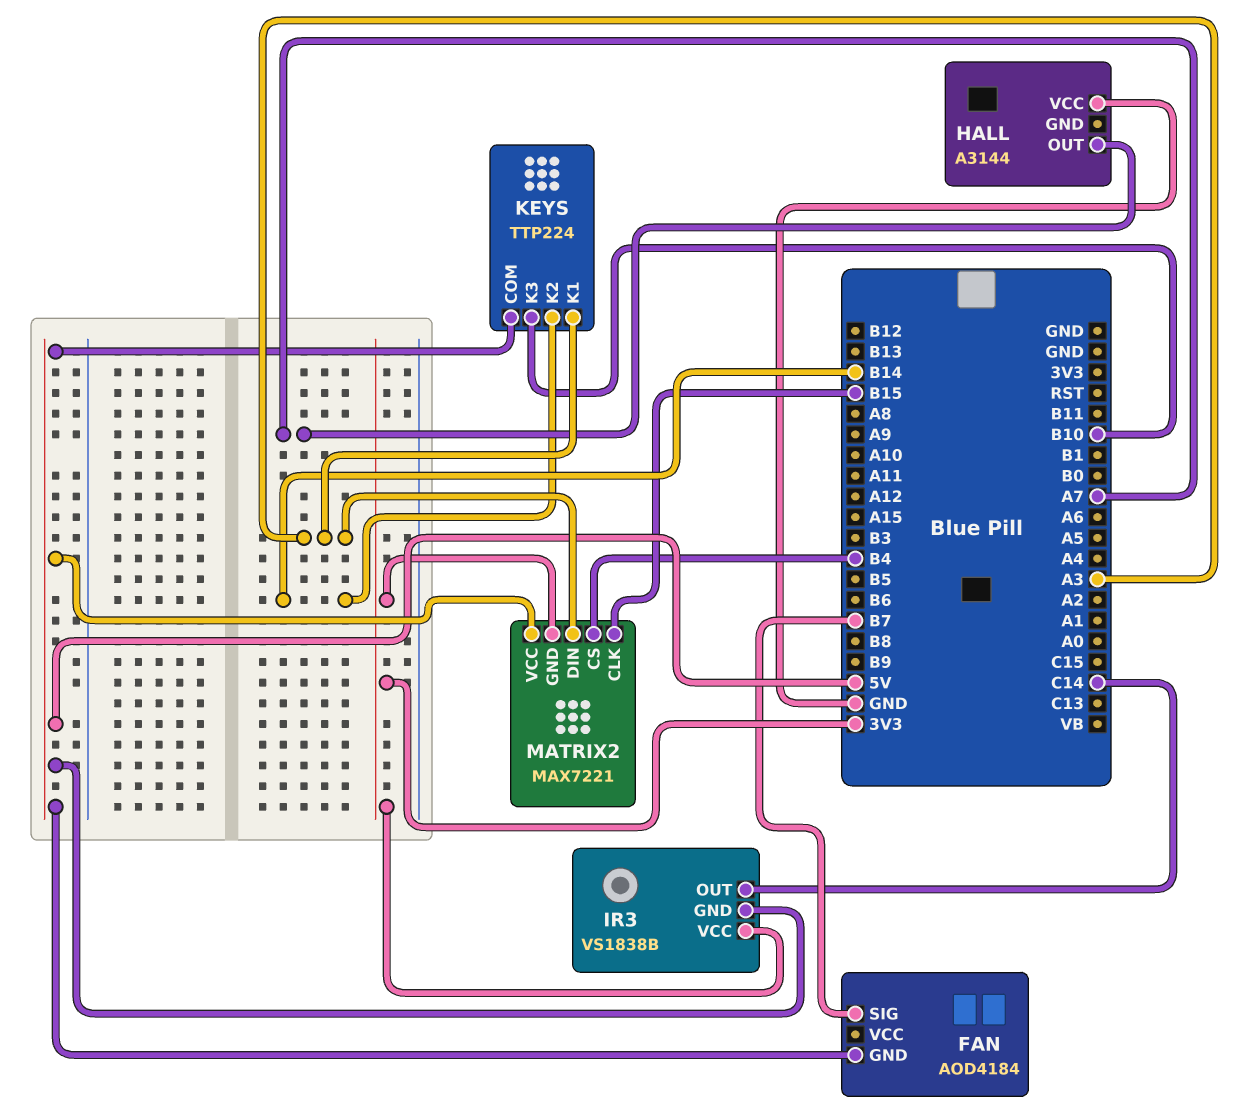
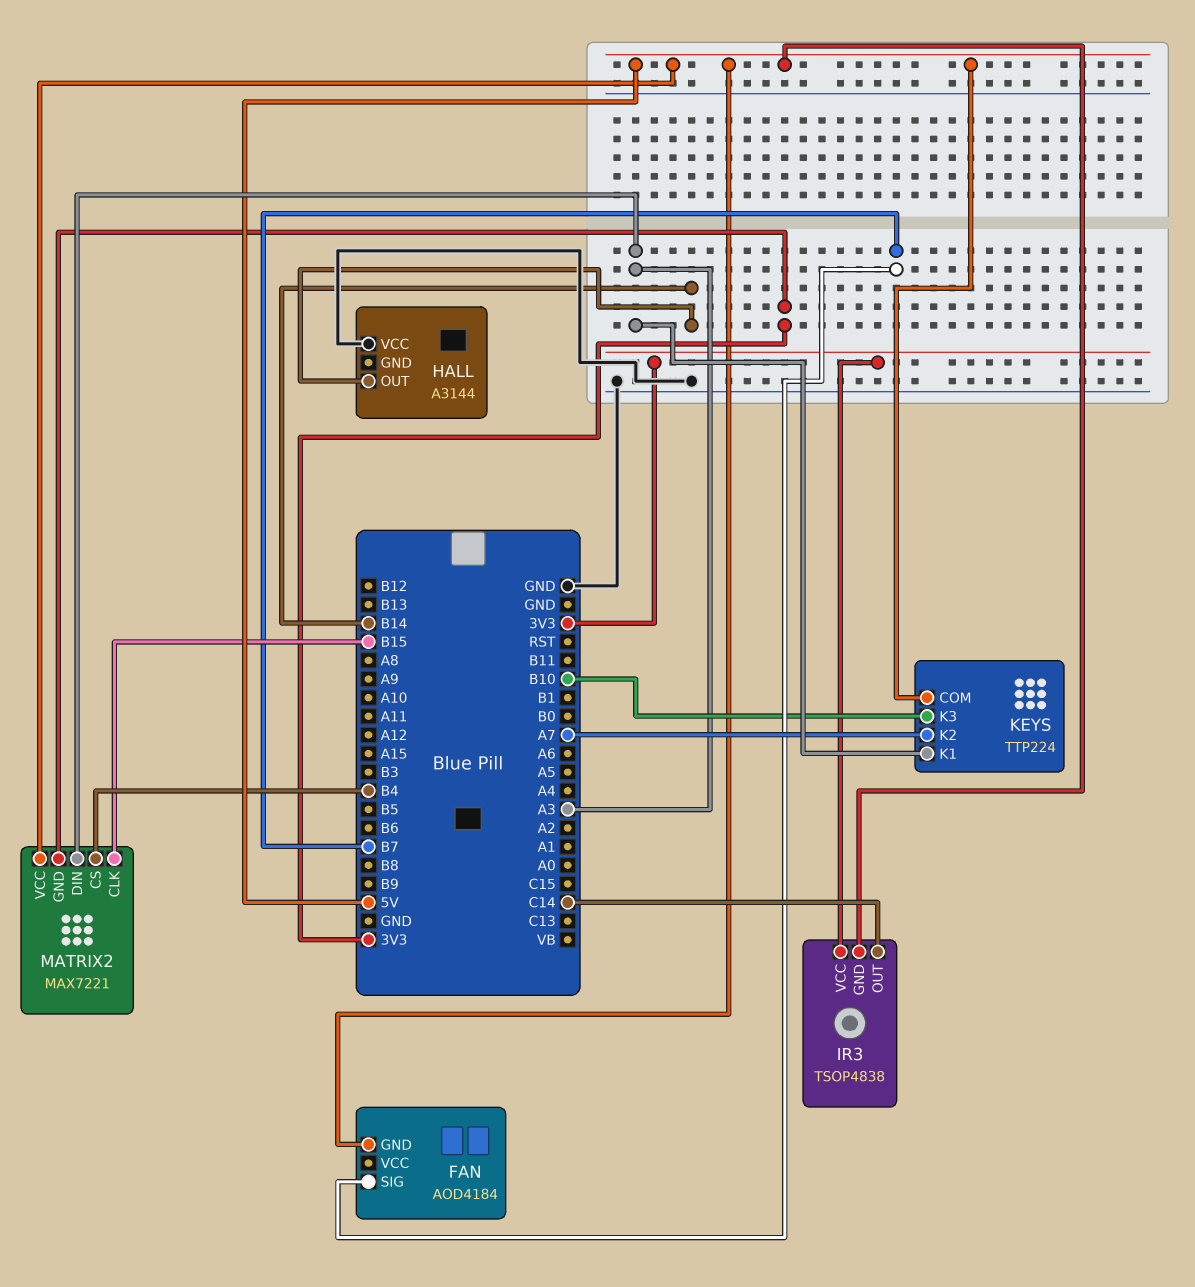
HALL pin OUT: A7 -> B14
IR3: VS1838B -> TSOP4838
KEYS pin K2: B14 -> A7

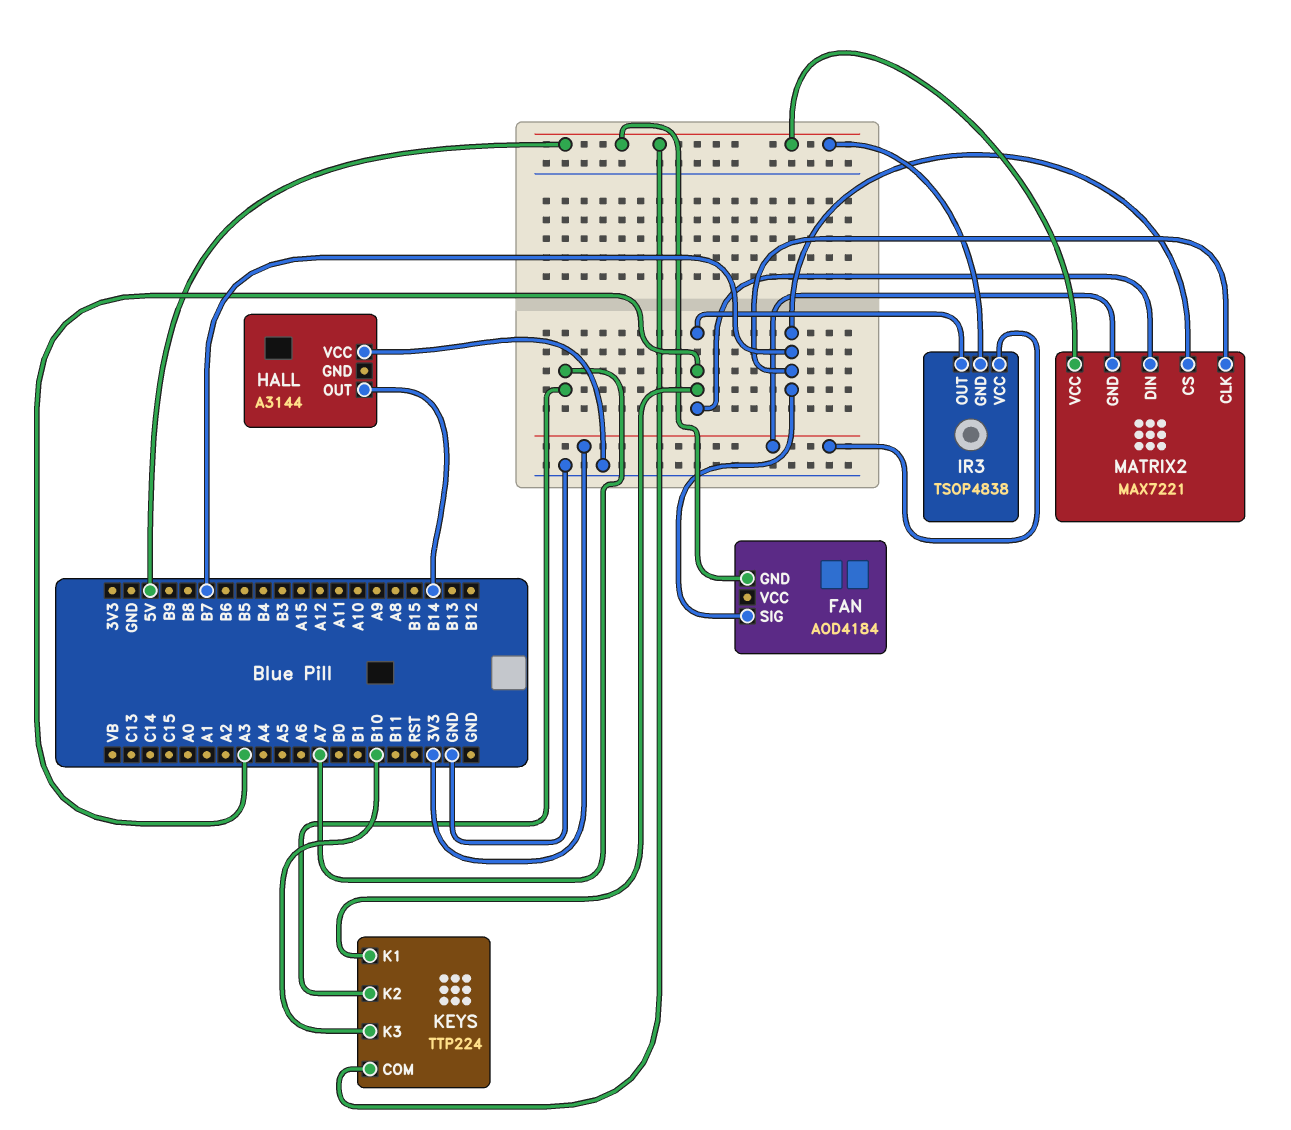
IR3 pin OUT: C14 -> A3
MATRIX2 pin CLK: B15 -> B7
MATRIX2 pin CS: B4 -> B7

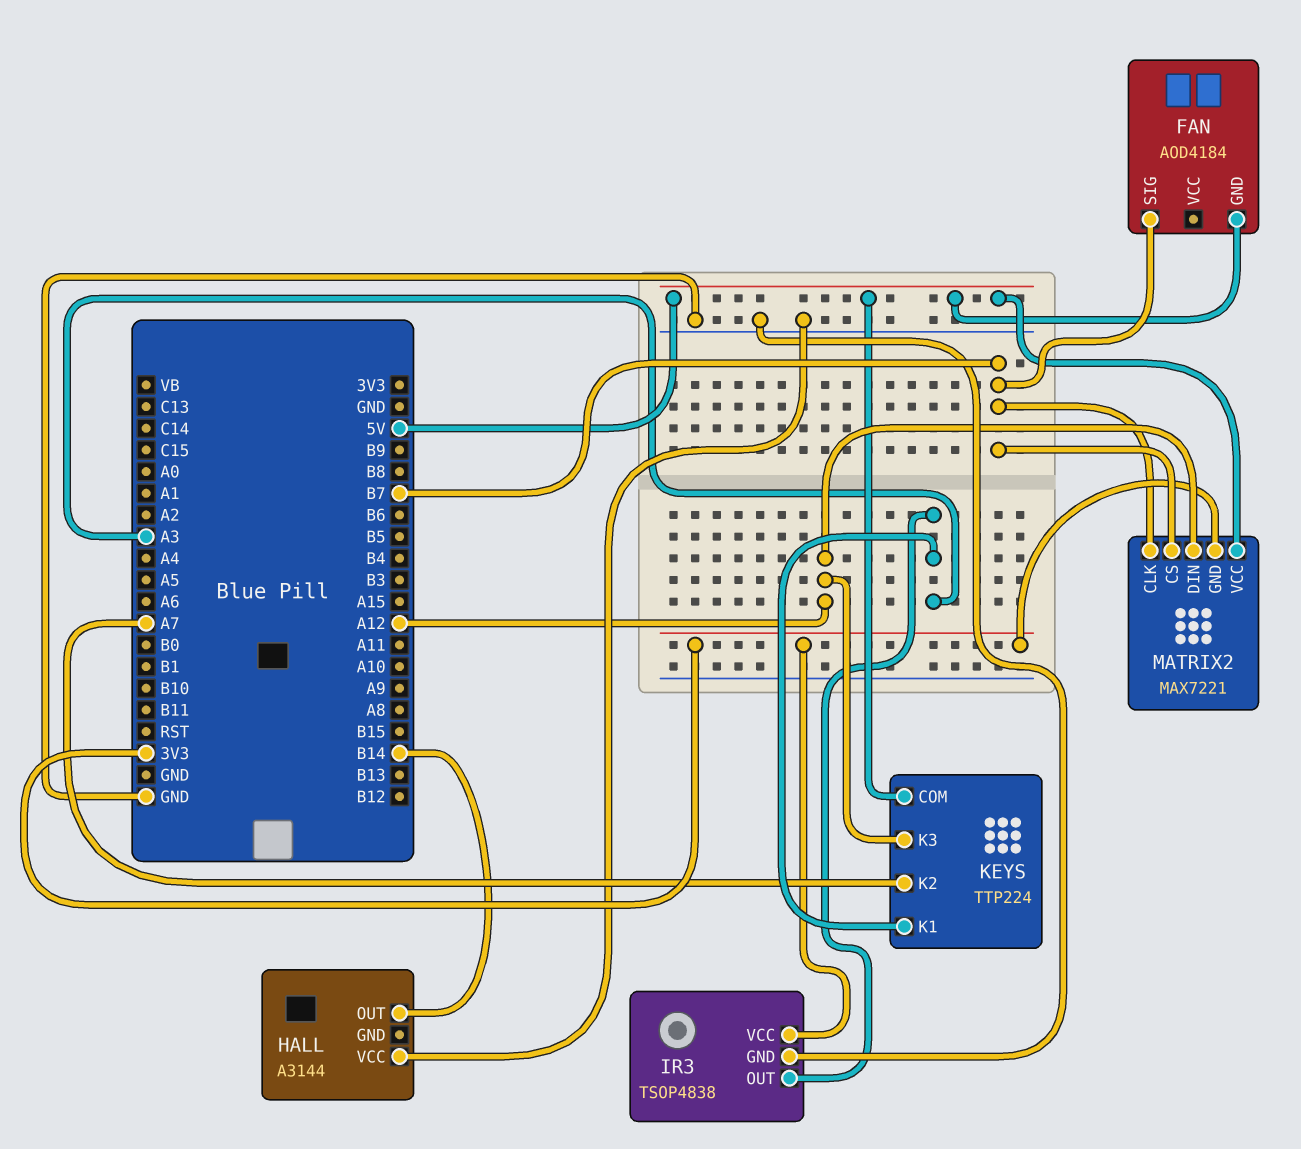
IR3 pin GND: 5V -> GND
KEYS pin K3: B10 -> A12
MATRIX2 pin DIN: A3 -> A12

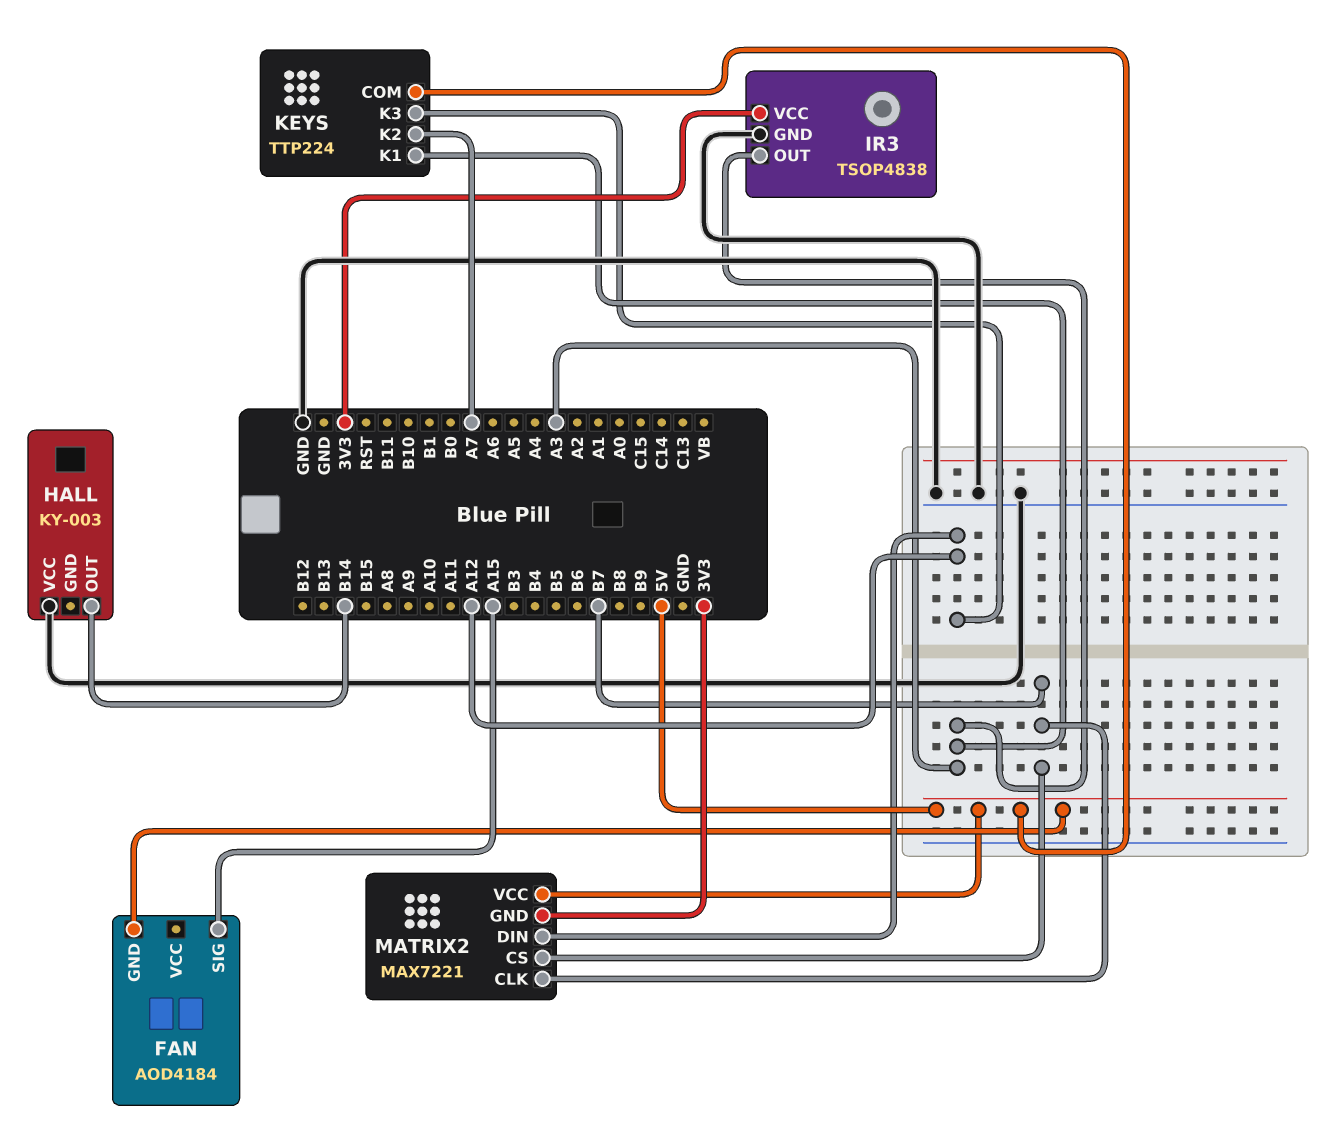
FAN pin SIG: B7 -> A15
HALL: A3144 -> KY-003

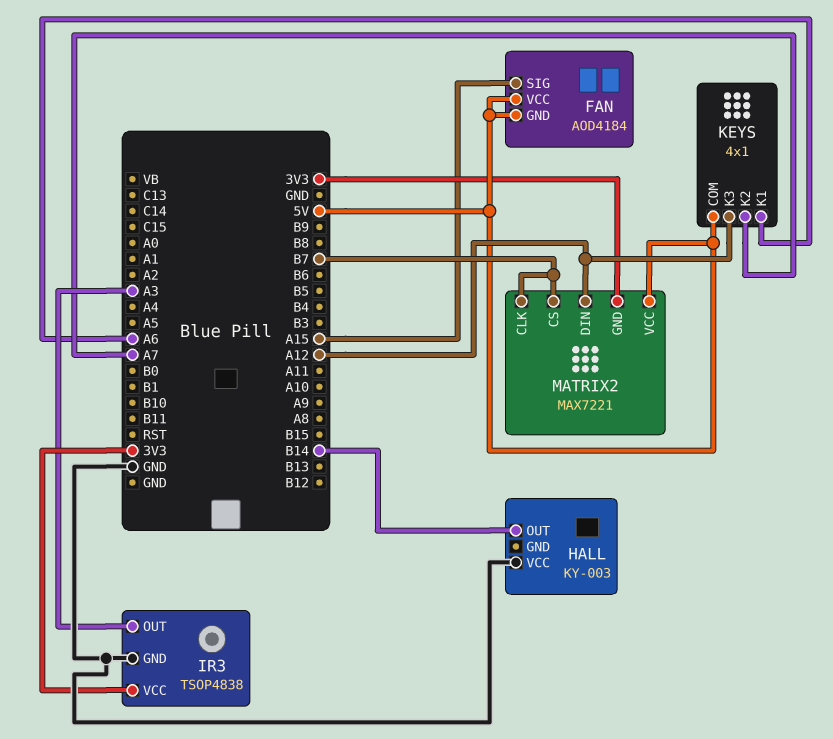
FAN pin VCC: none -> 5V
KEYS: TTP224 -> 4x1
KEYS pin K1: A3 -> A6

